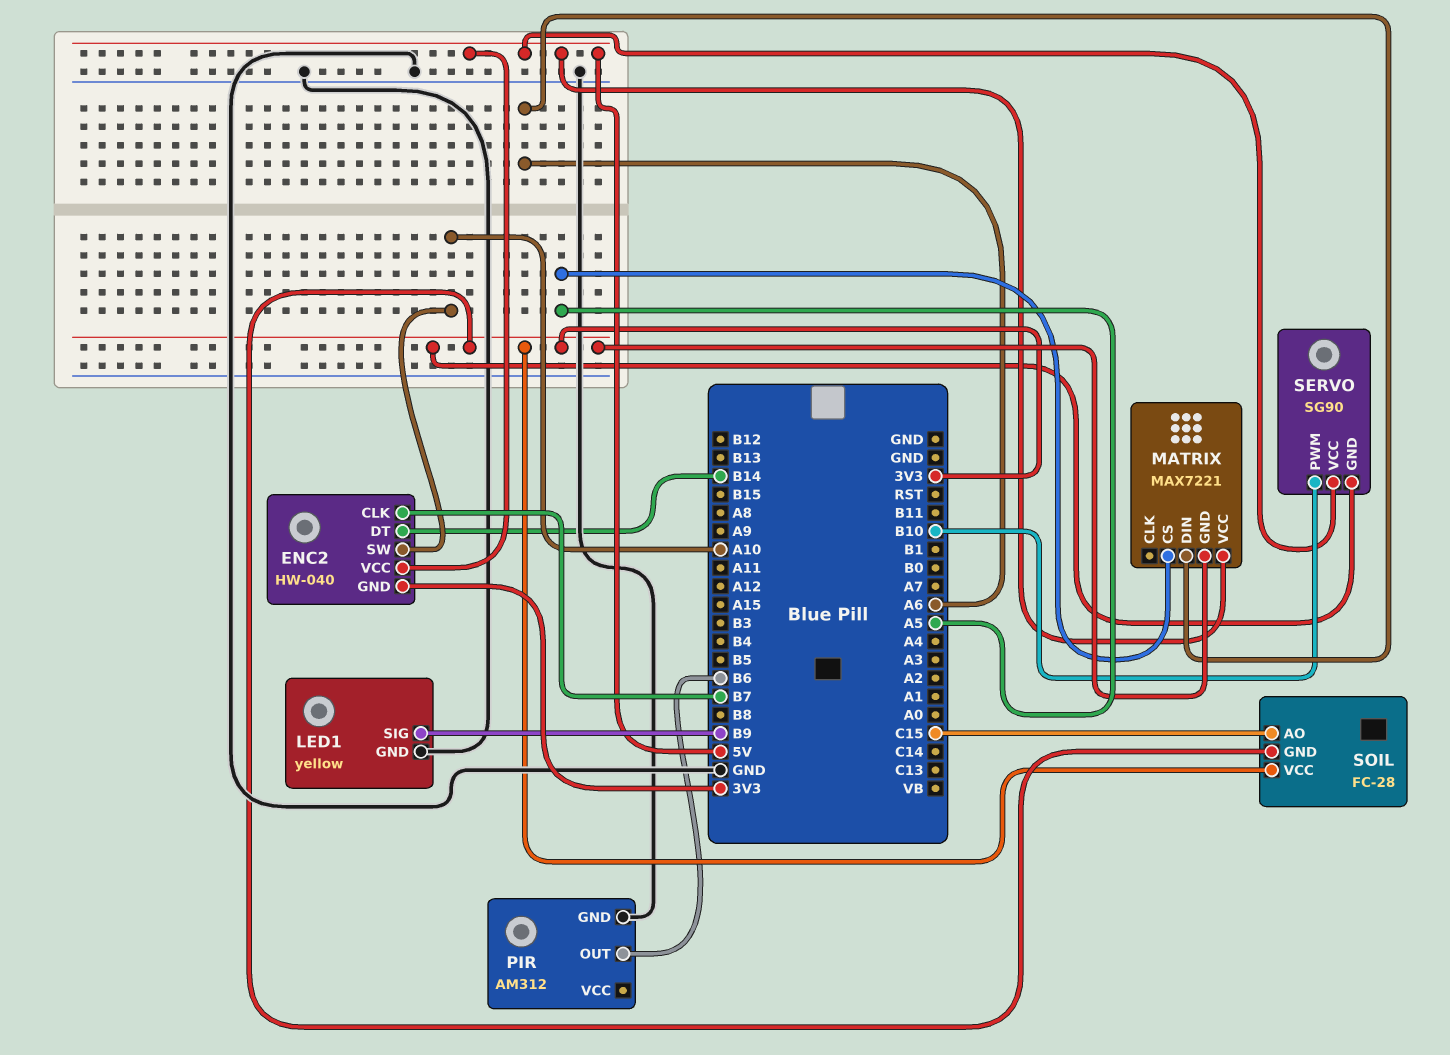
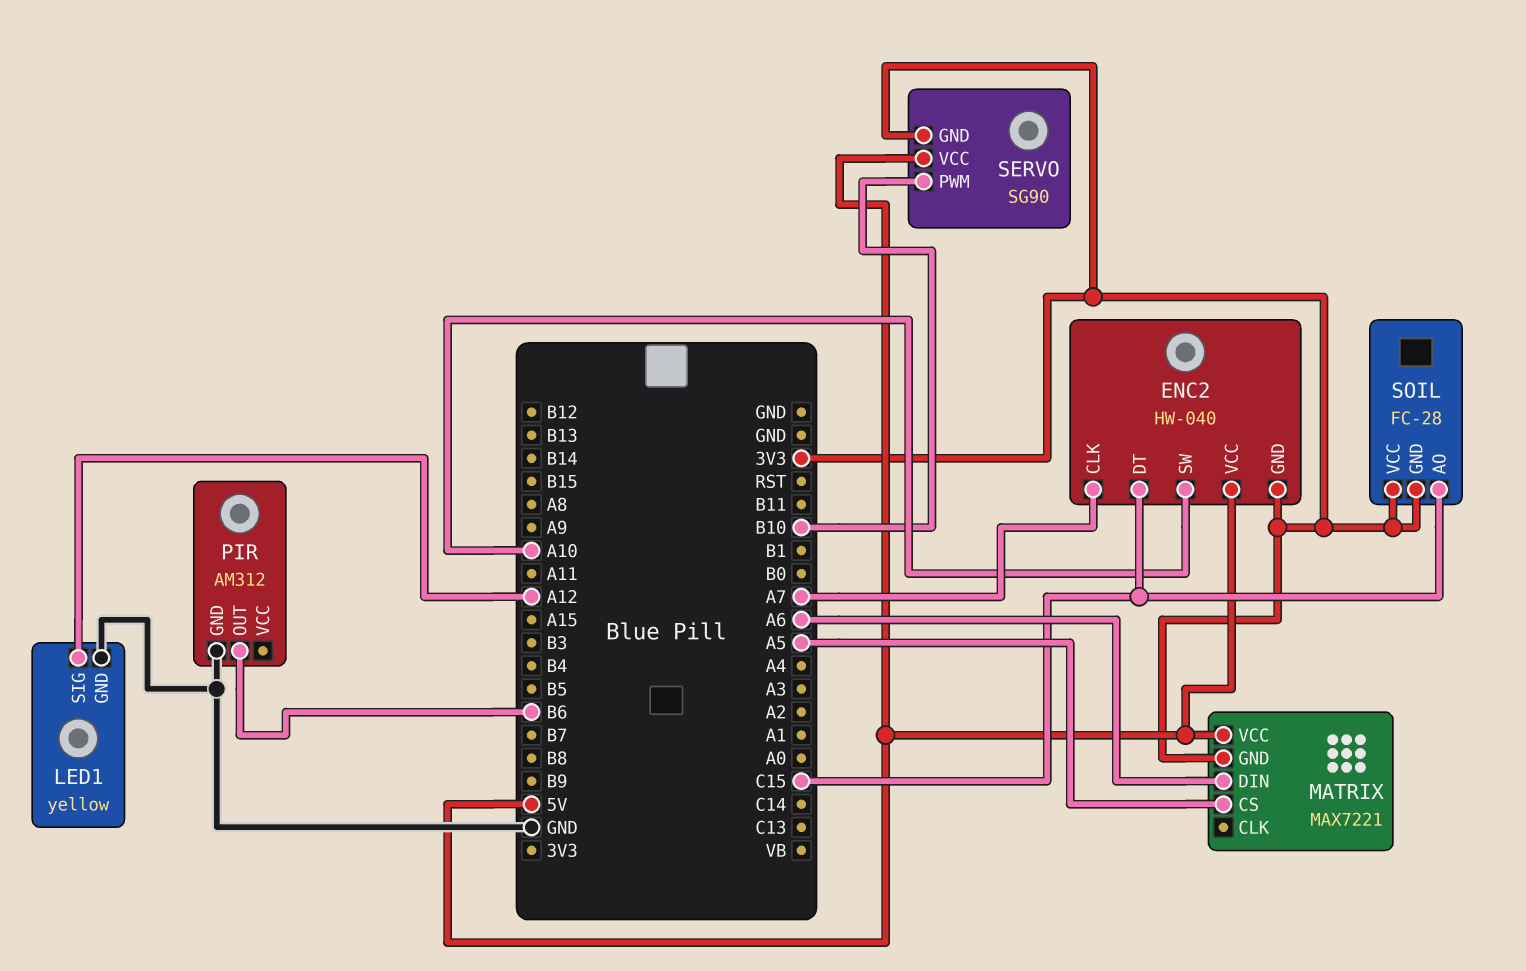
ENC2 pin CLK: B7 -> A7
ENC2 pin DT: B14 -> C15
LED1 pin SIG: B9 -> A12

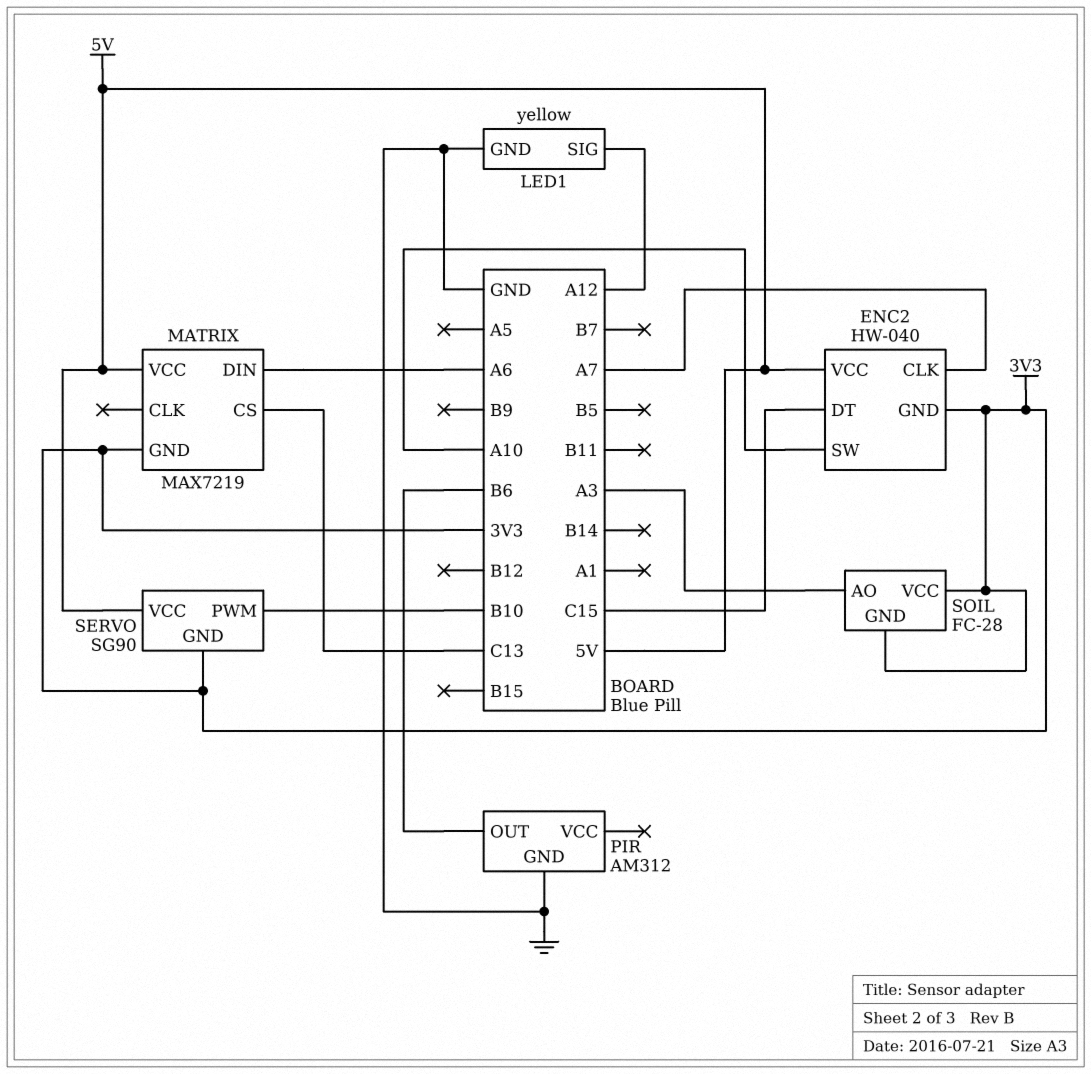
MATRIX: MAX7221 -> MAX7219
MATRIX pin CS: A5 -> C13
SOIL pin AO: C15 -> A3

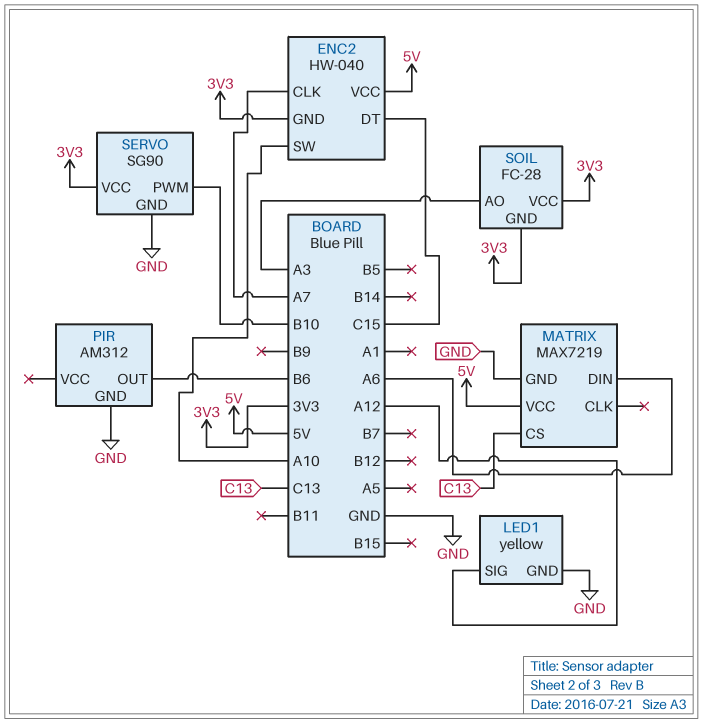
MATRIX pin GND: 3V3 -> GND
SERVO pin GND: 3V3 -> GND
SERVO pin VCC: 5V -> 3V3

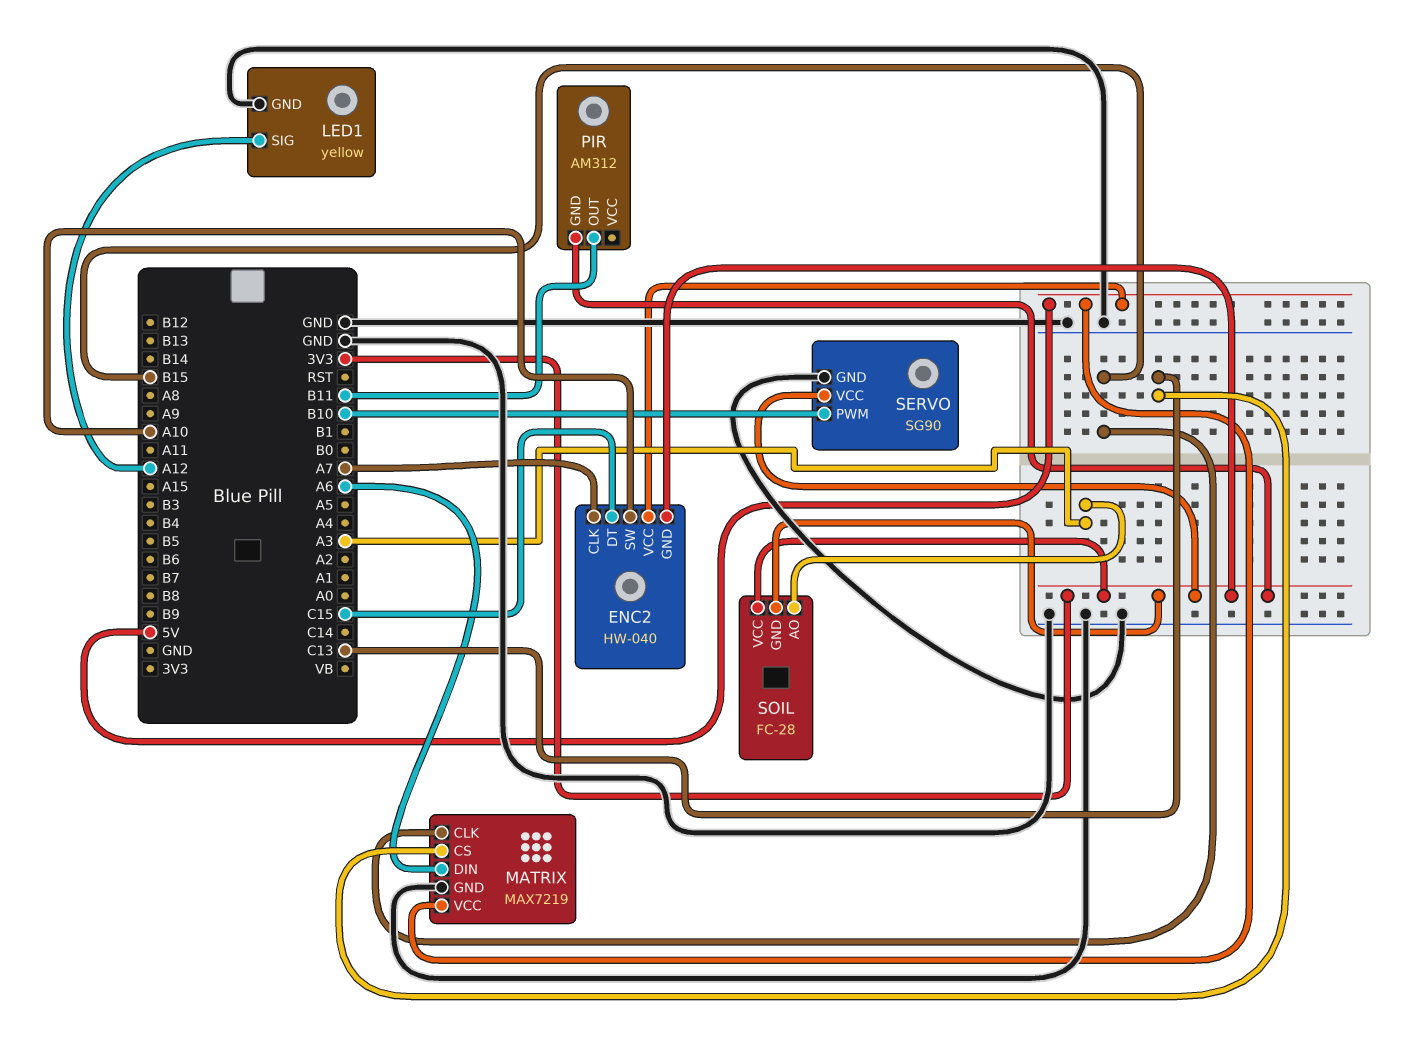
MATRIX pin CLK: none -> B15
PIR pin GND: GND -> 3V3
PIR pin OUT: B6 -> B11

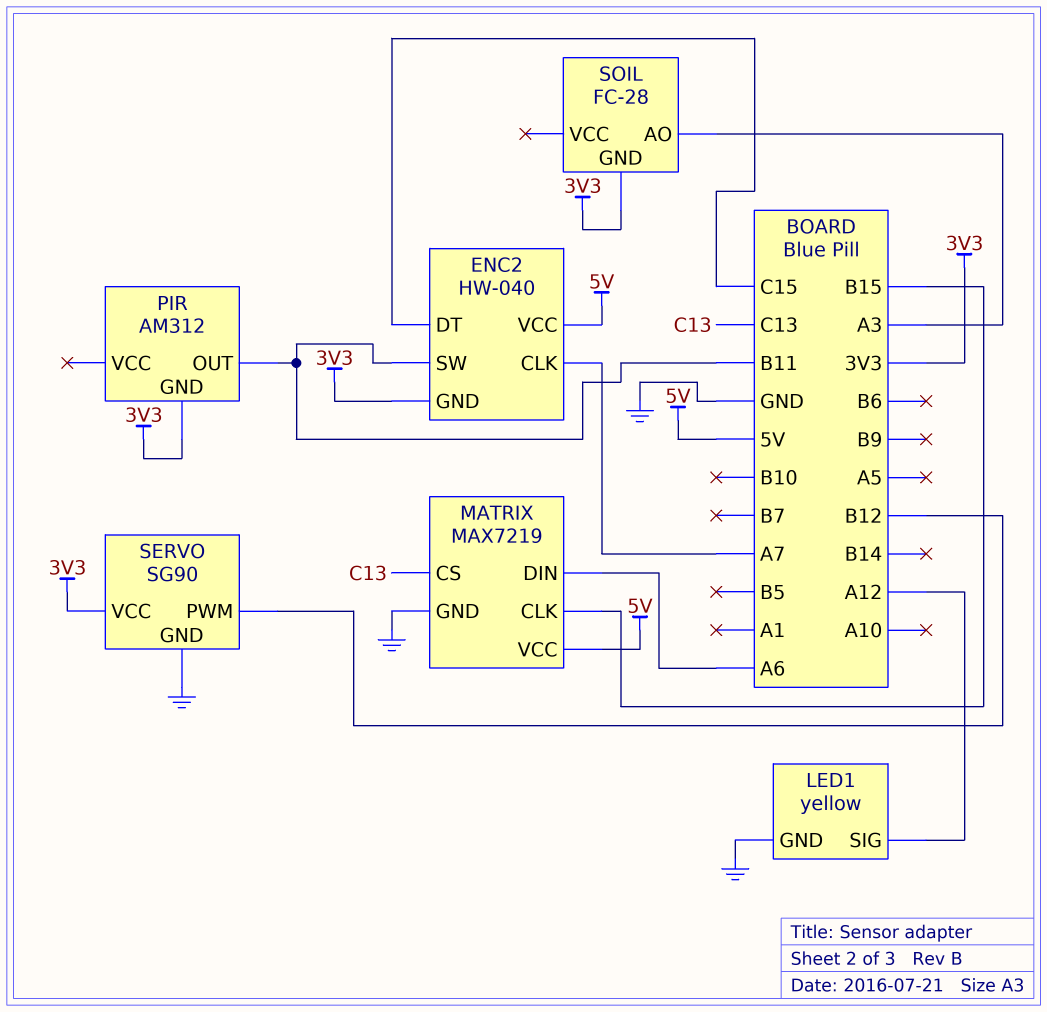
ENC2 pin SW: A10 -> B11
SERVO pin PWM: B10 -> B12
SOIL pin VCC: 3V3 -> none

